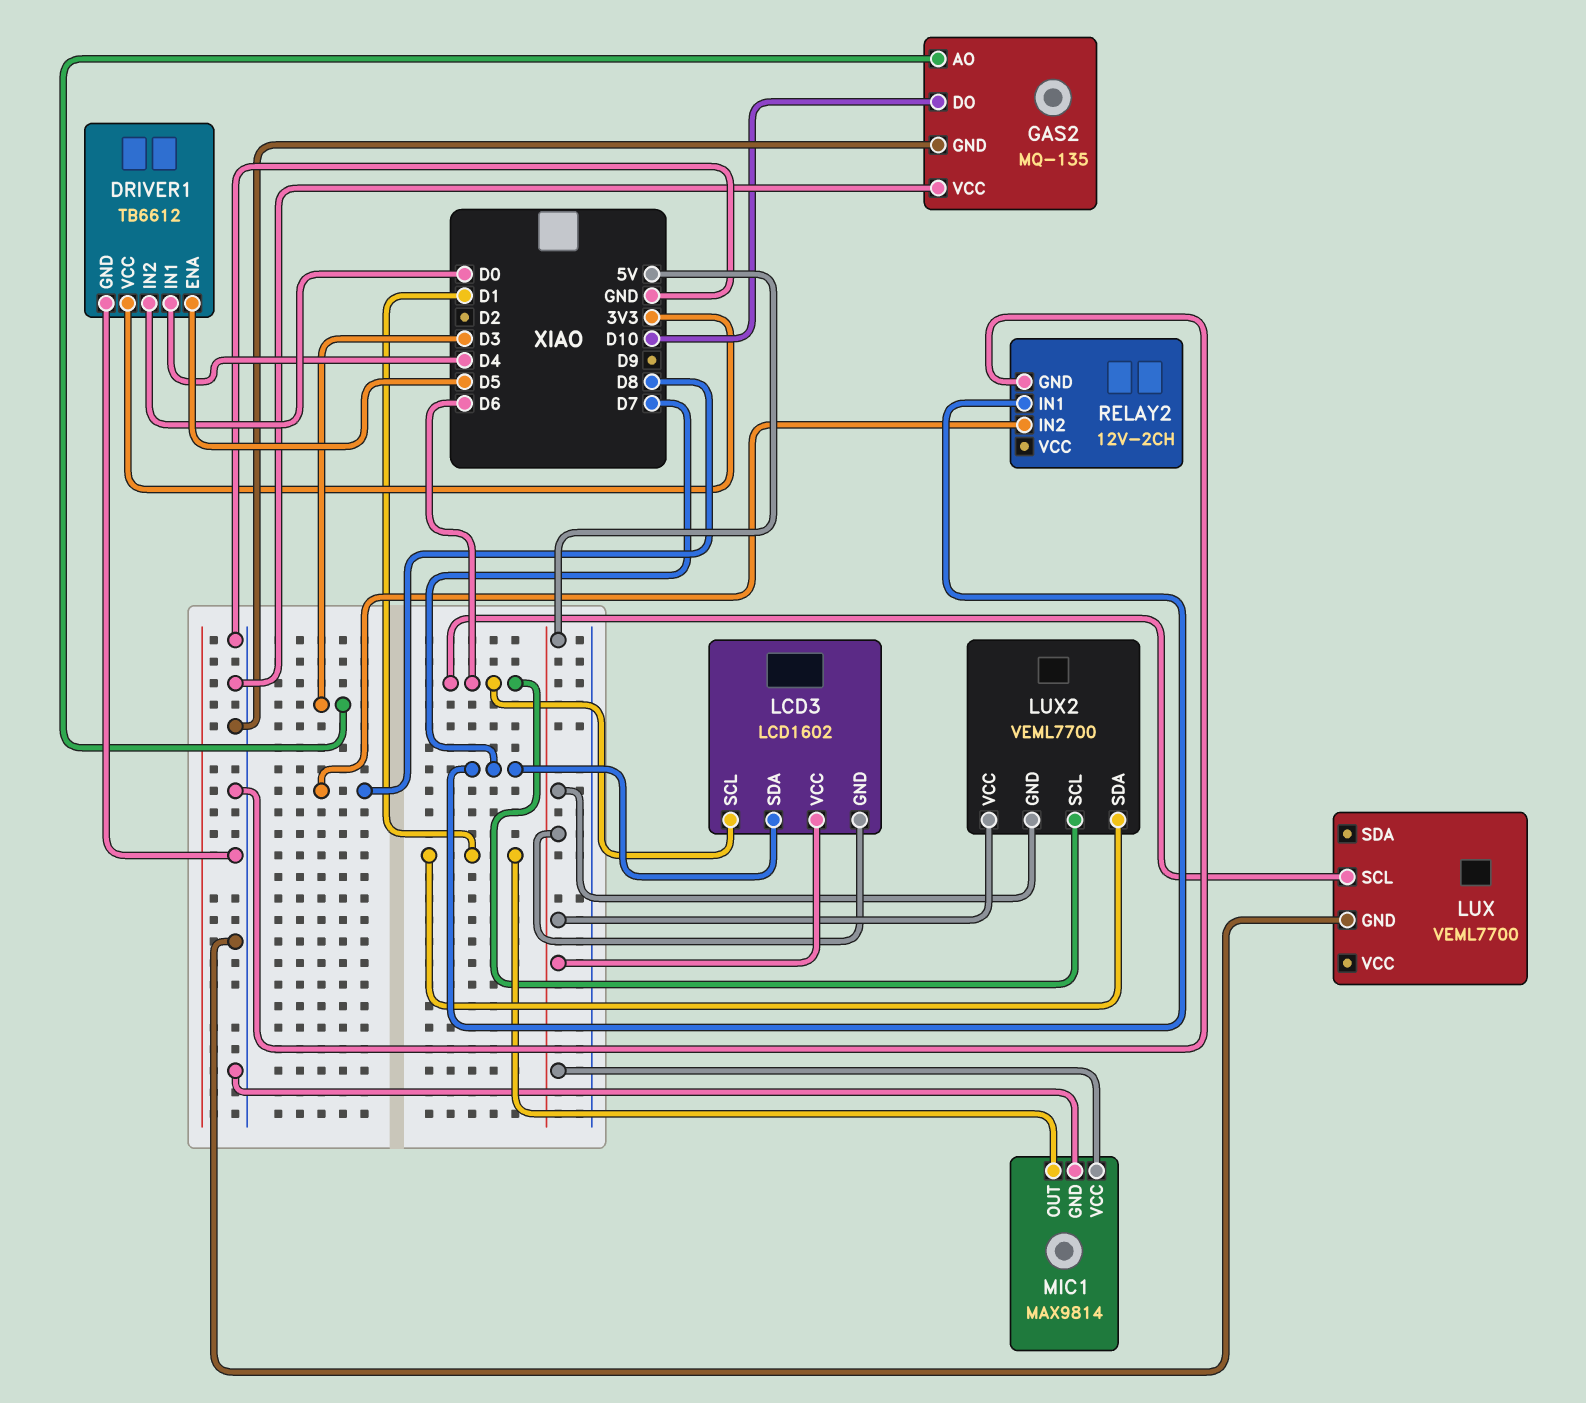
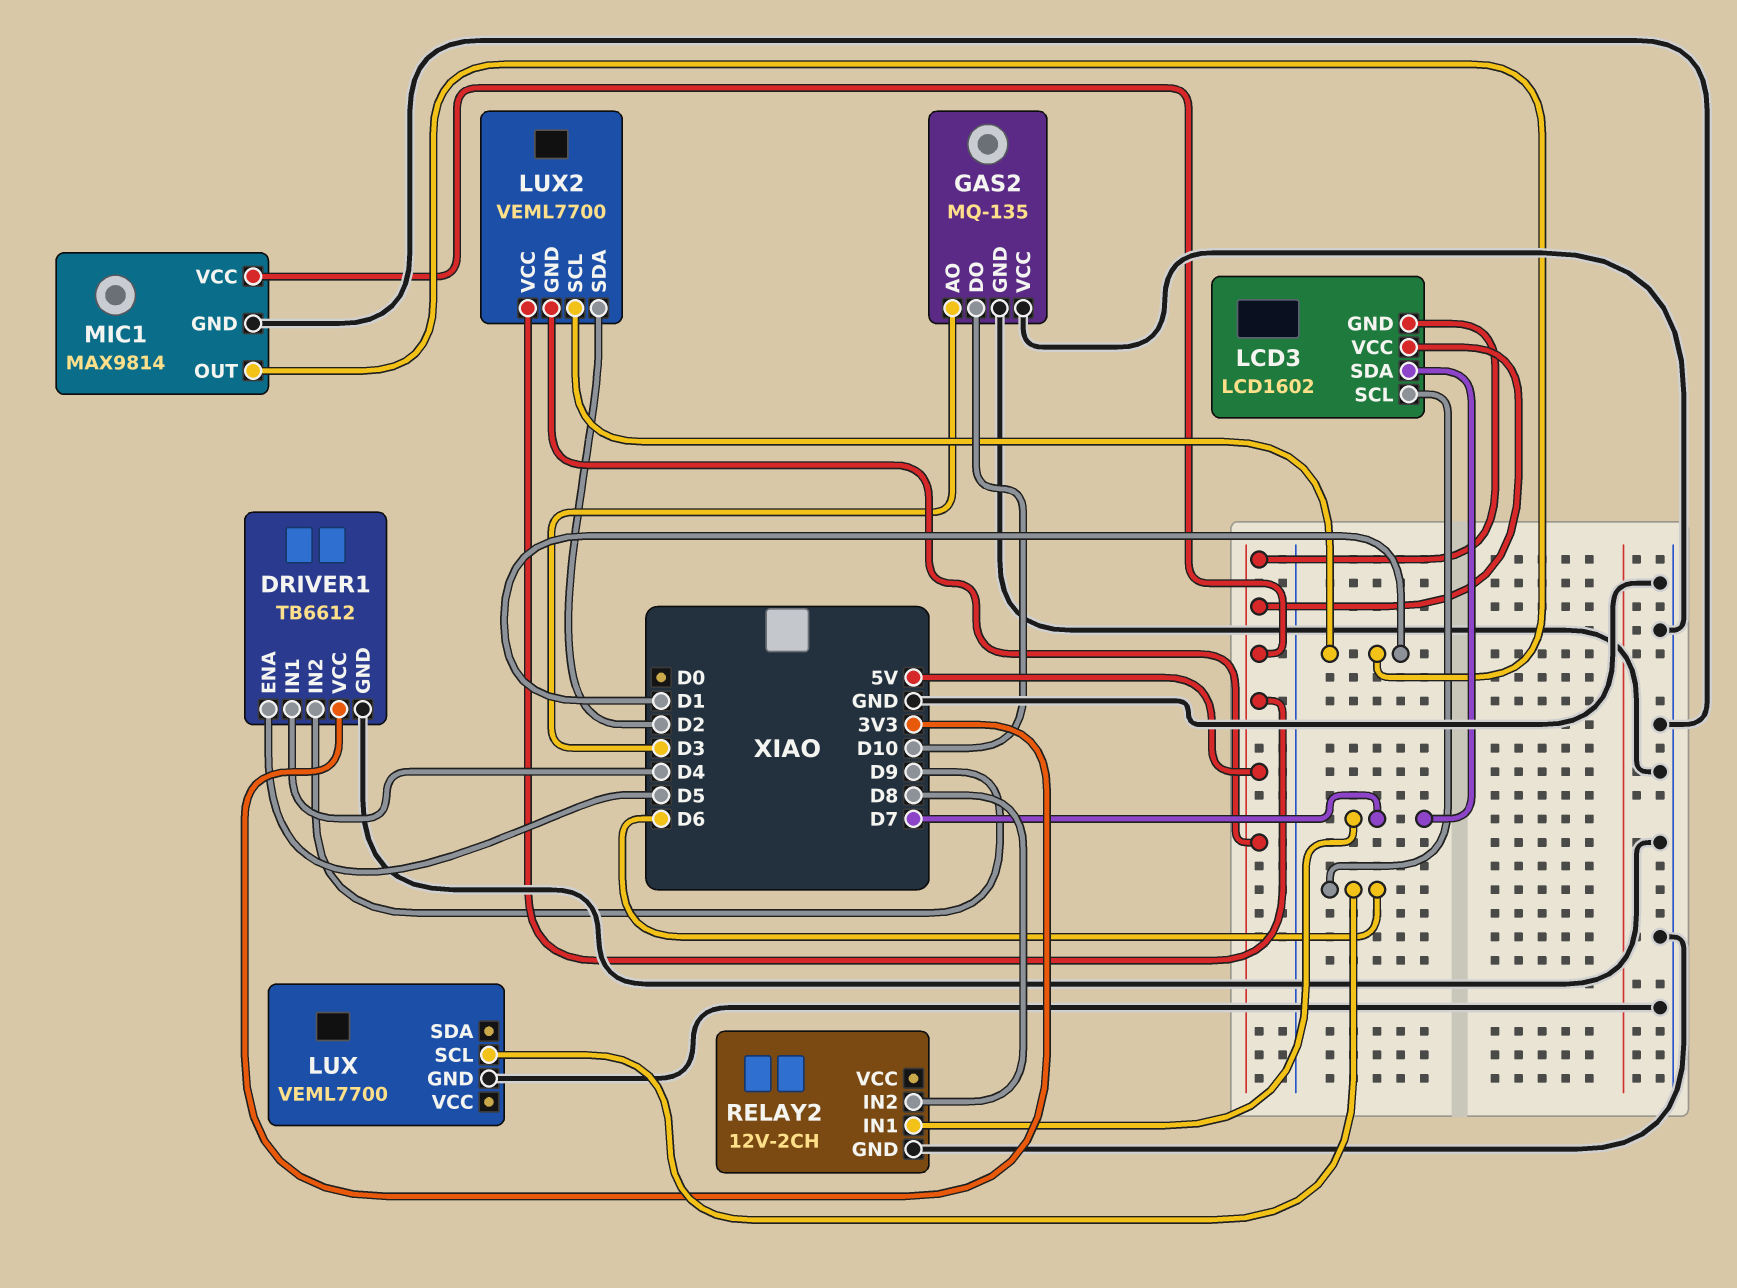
DRIVER1 pin IN2: D0 -> D9
LUX2 pin SCL: D6 -> D1
LUX2 pin SDA: D1 -> D2

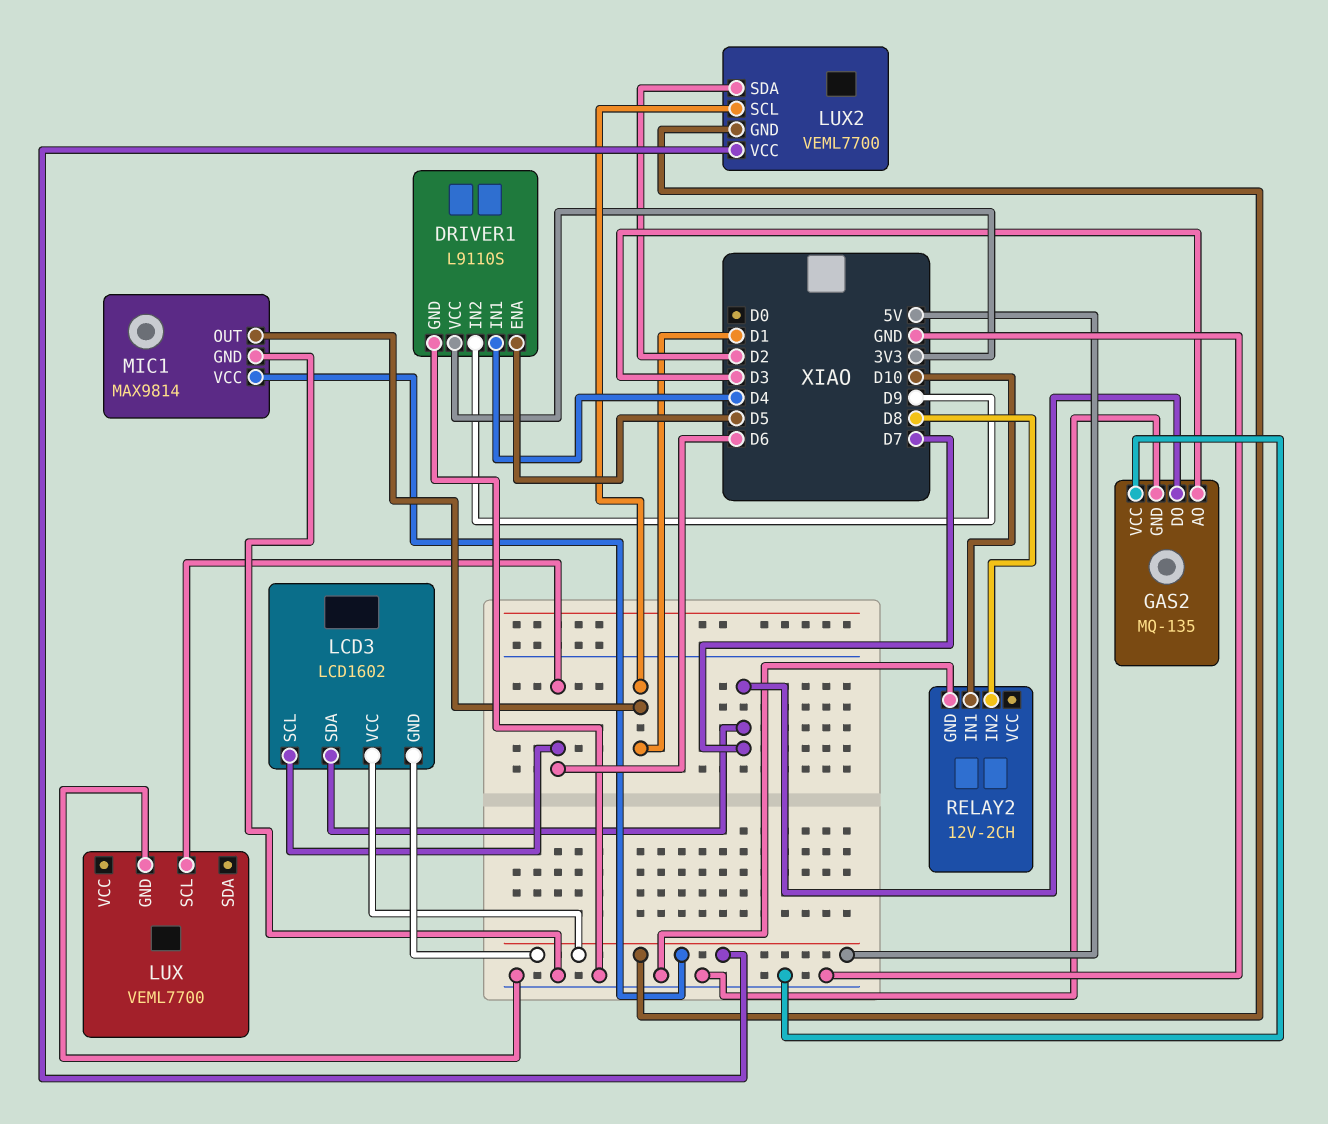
DRIVER1: TB6612 -> L9110S
GAS2 pin DO: D10 -> D7
RELAY2 pin IN1: D7 -> D10

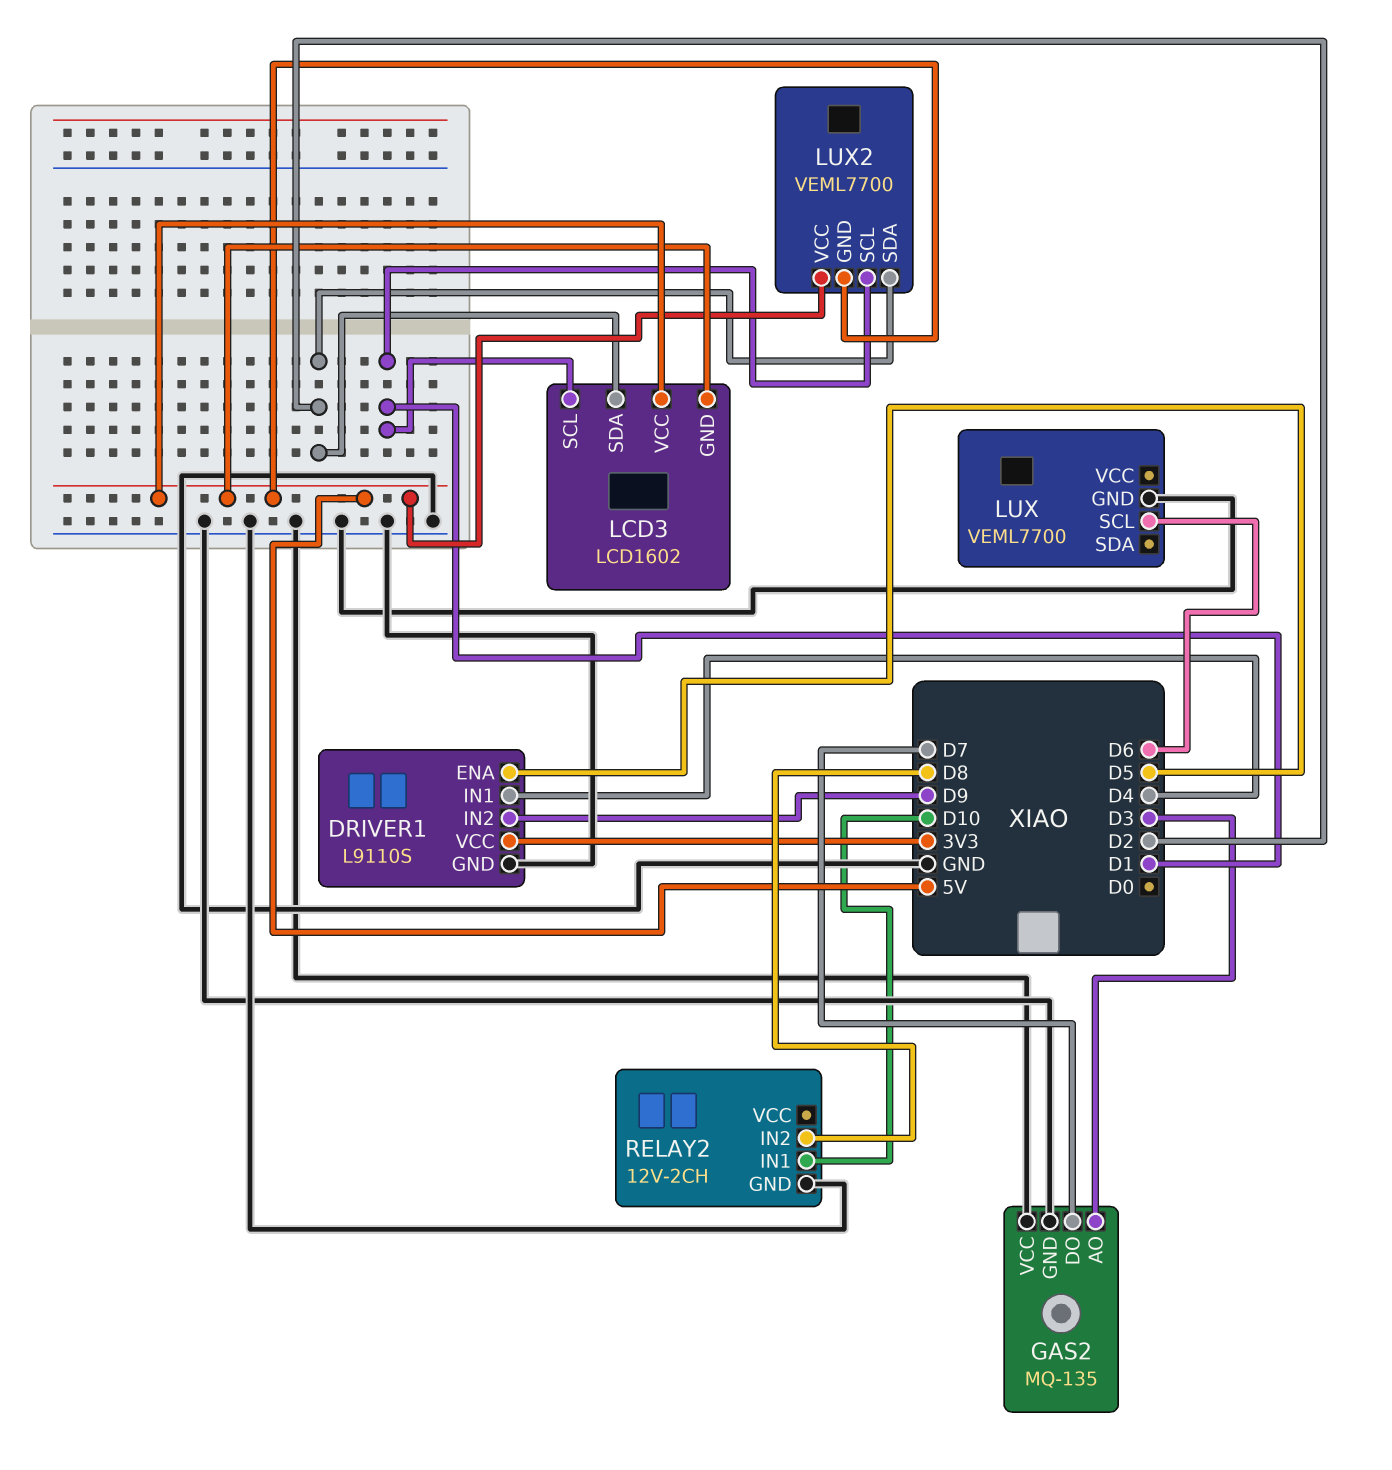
LCD3 pin SCL: D6 -> D1
LCD3 pin SDA: D7 -> D2
MIC1: MAX9814 -> none
MIC1 pin GND: GND -> none
MIC1 pin OUT: D1 -> none
MIC1 pin VCC: 5V -> none

